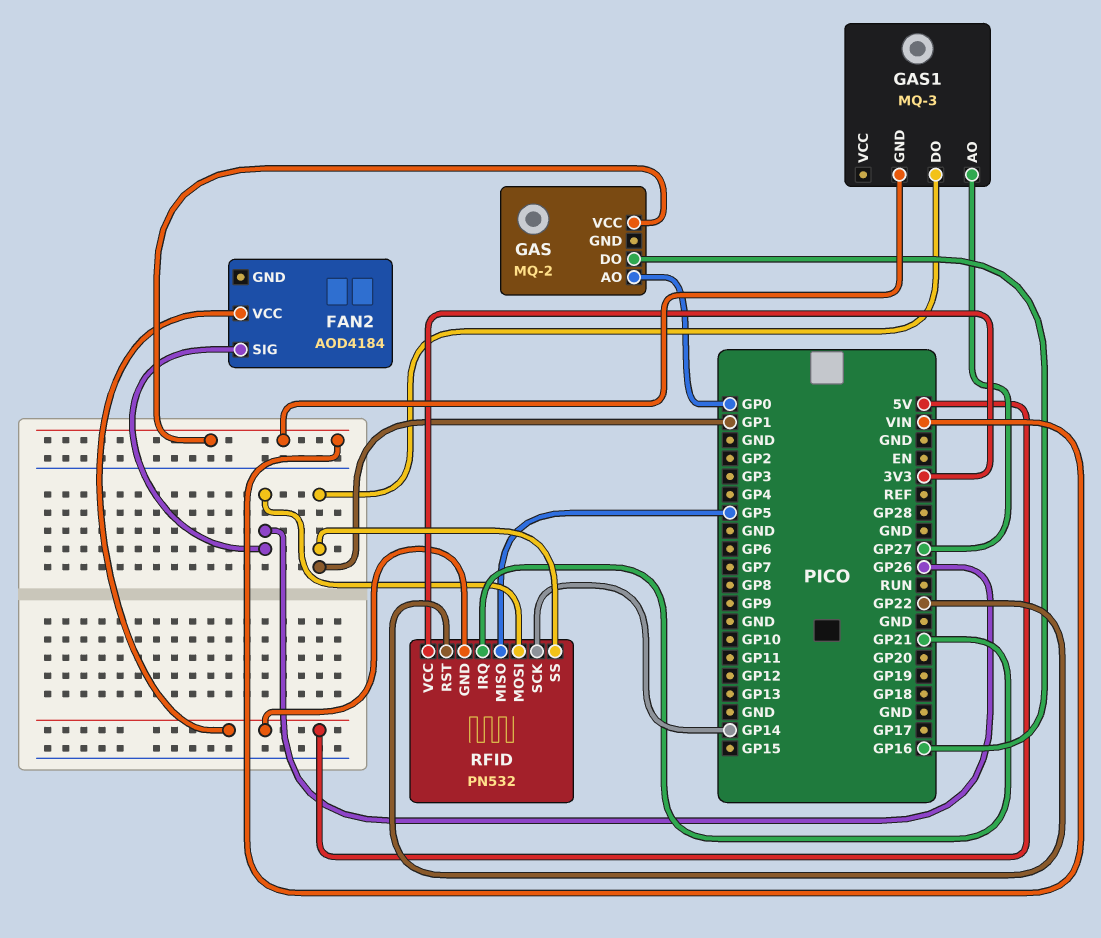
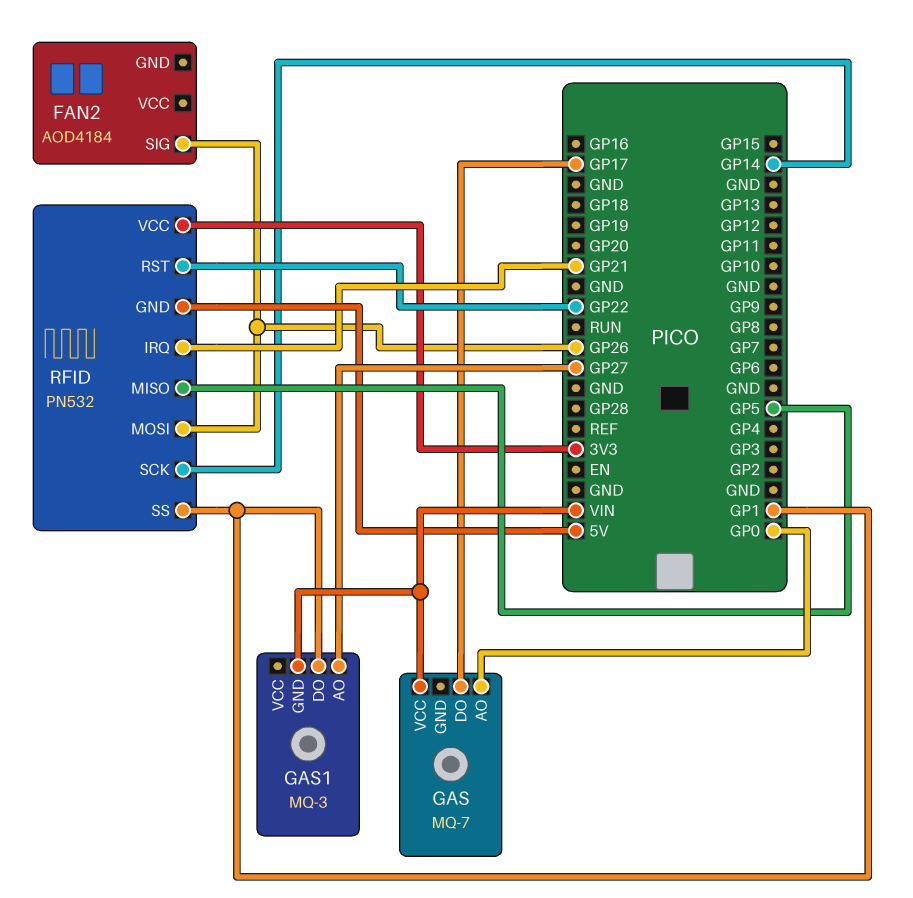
FAN2 pin VCC: 5V -> none
GAS: MQ-2 -> MQ-7
GAS pin DO: GP16 -> GP17

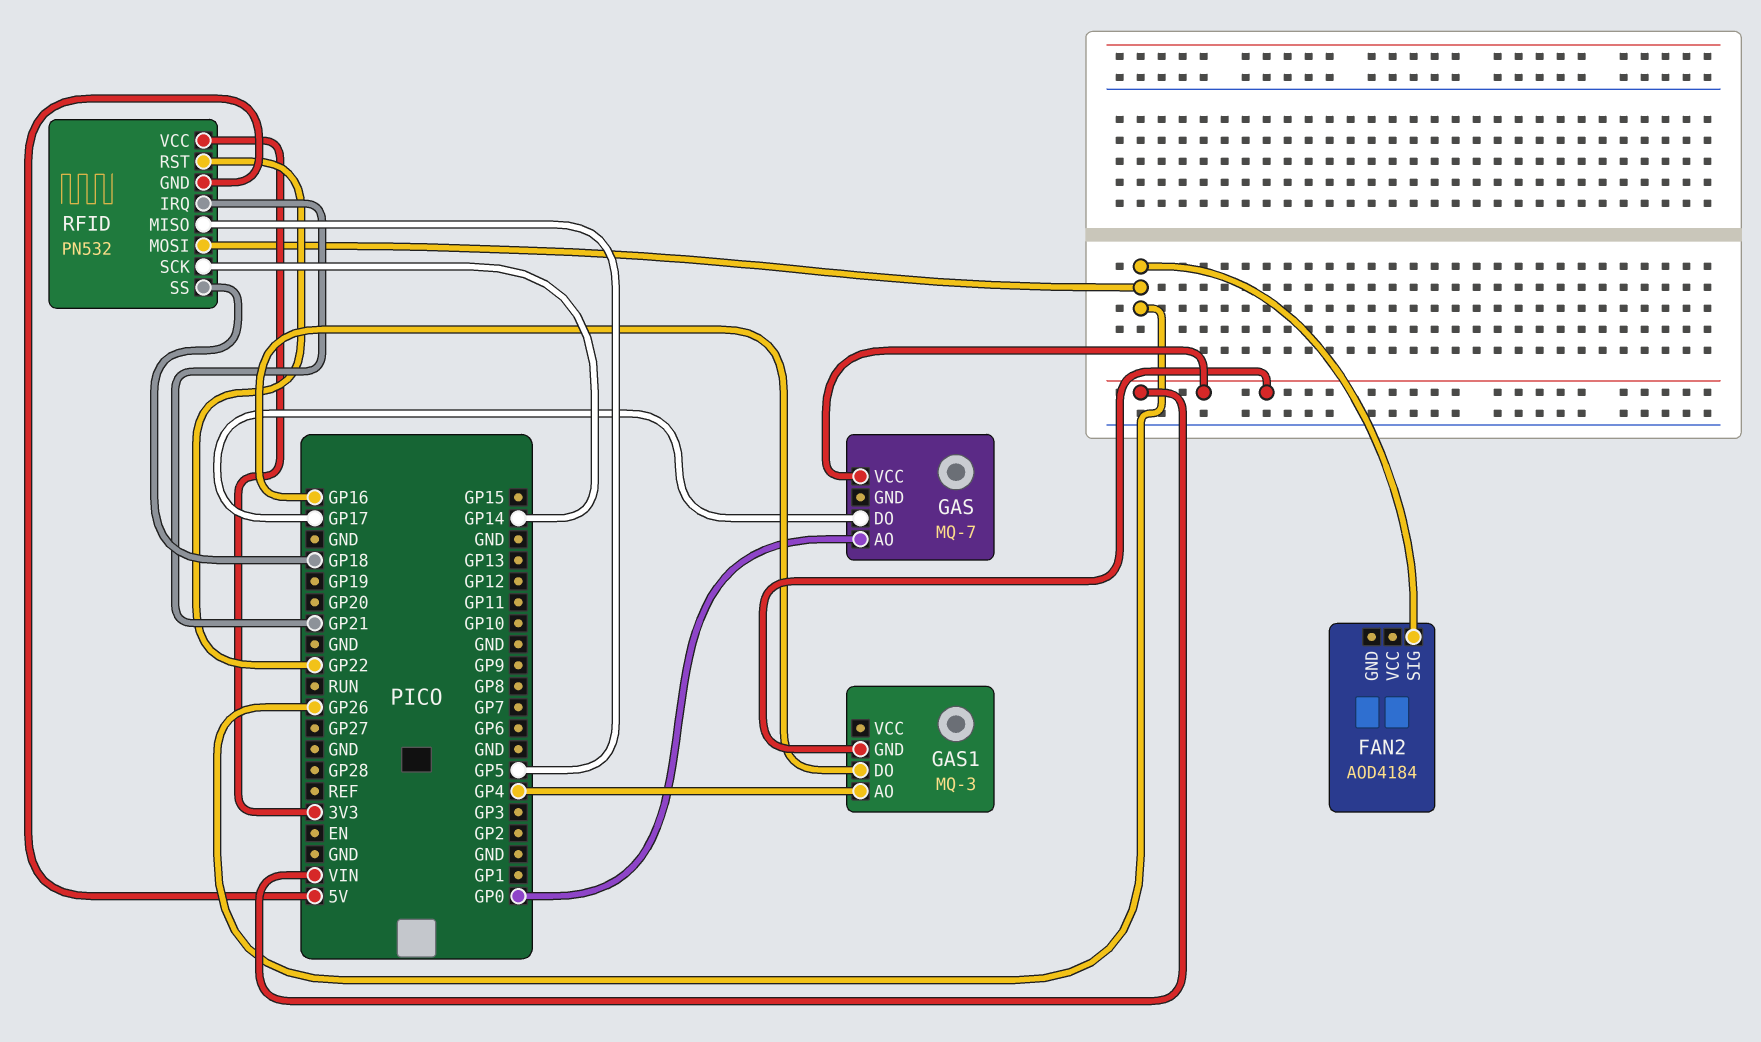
GAS1 pin AO: GP27 -> GP4
GAS1 pin DO: GP1 -> GP16
RFID pin SS: GP1 -> GP18

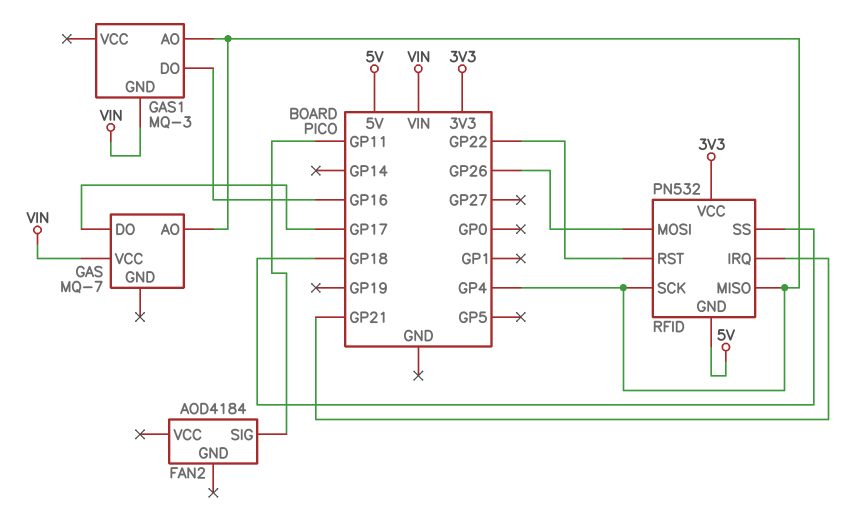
FAN2 pin SIG: GP26 -> GP11
GAS pin AO: GP0 -> GP4
RFID pin MISO: GP5 -> GP4
RFID pin SCK: GP14 -> GP4

